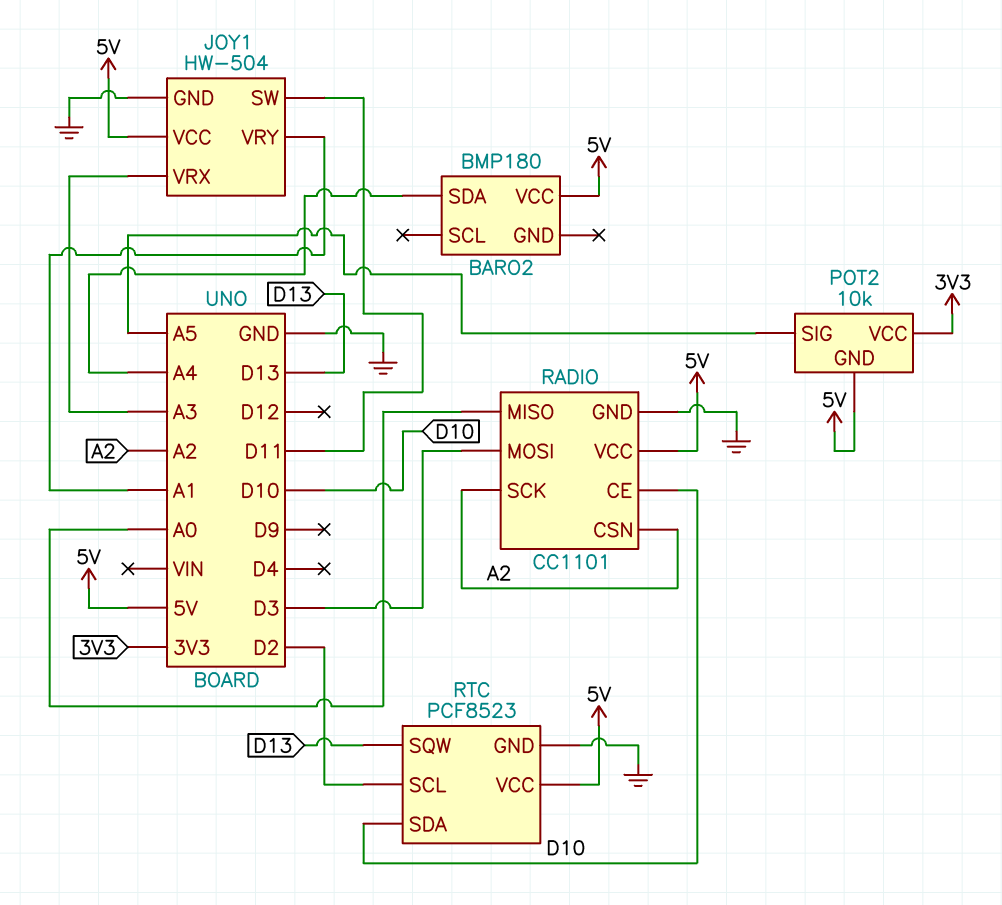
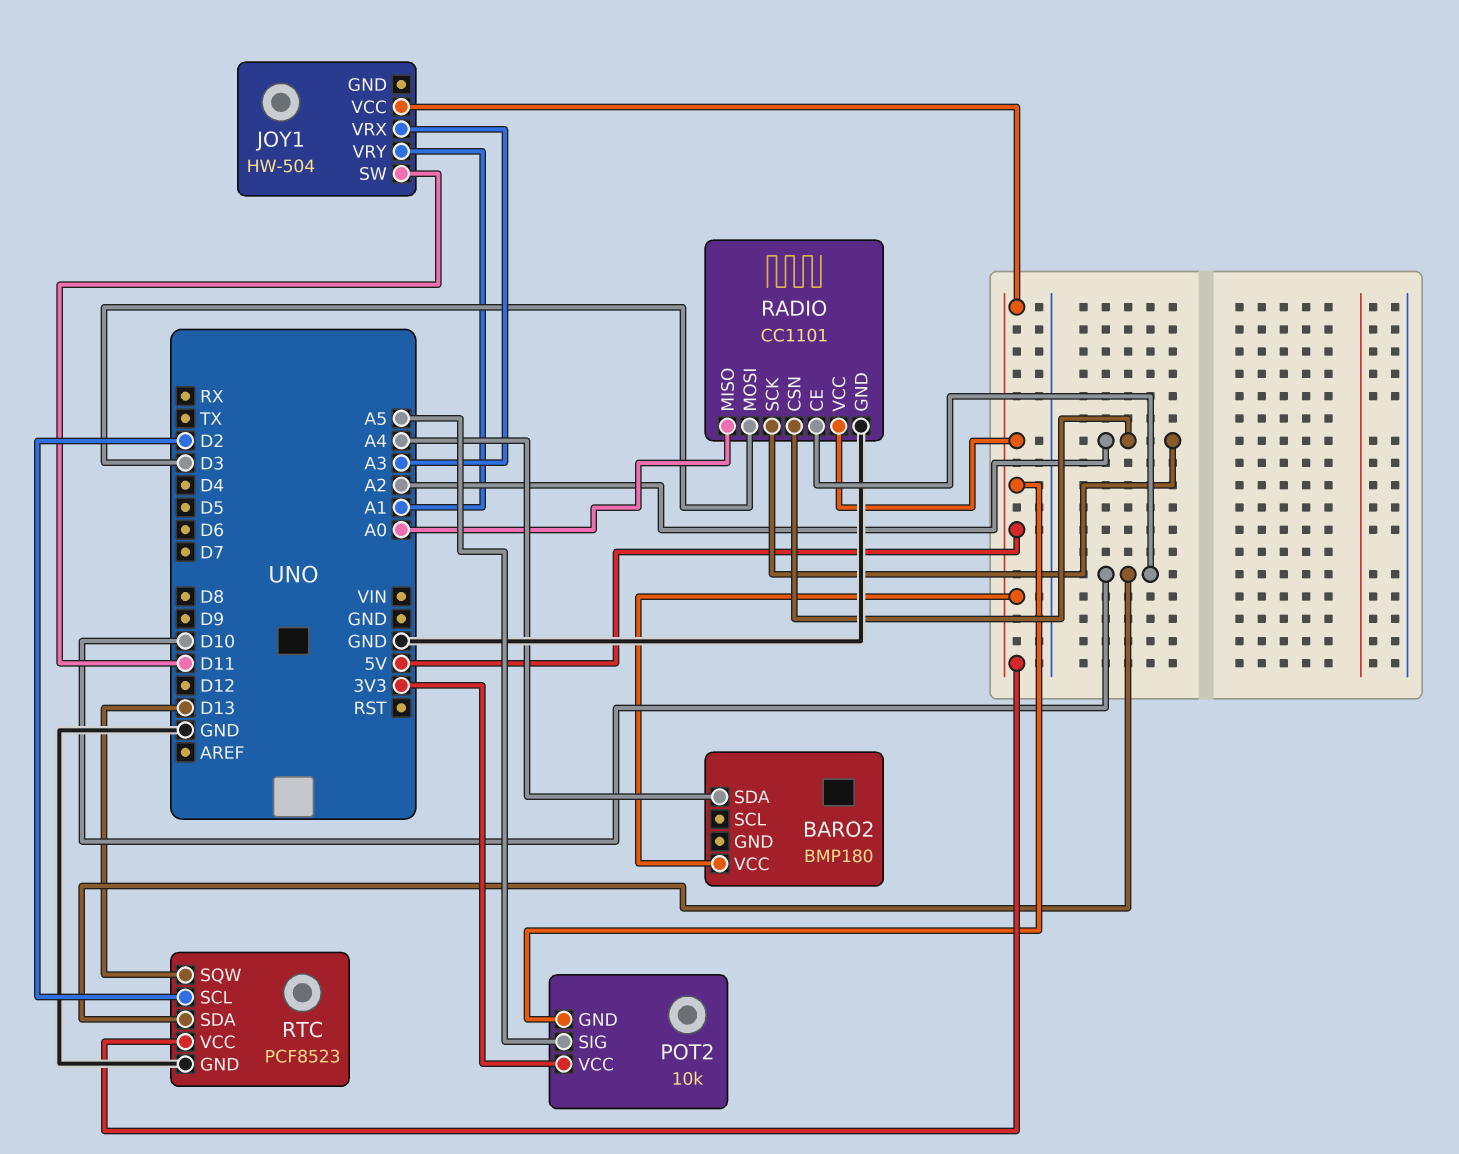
JOY1 pin GND: GND -> none

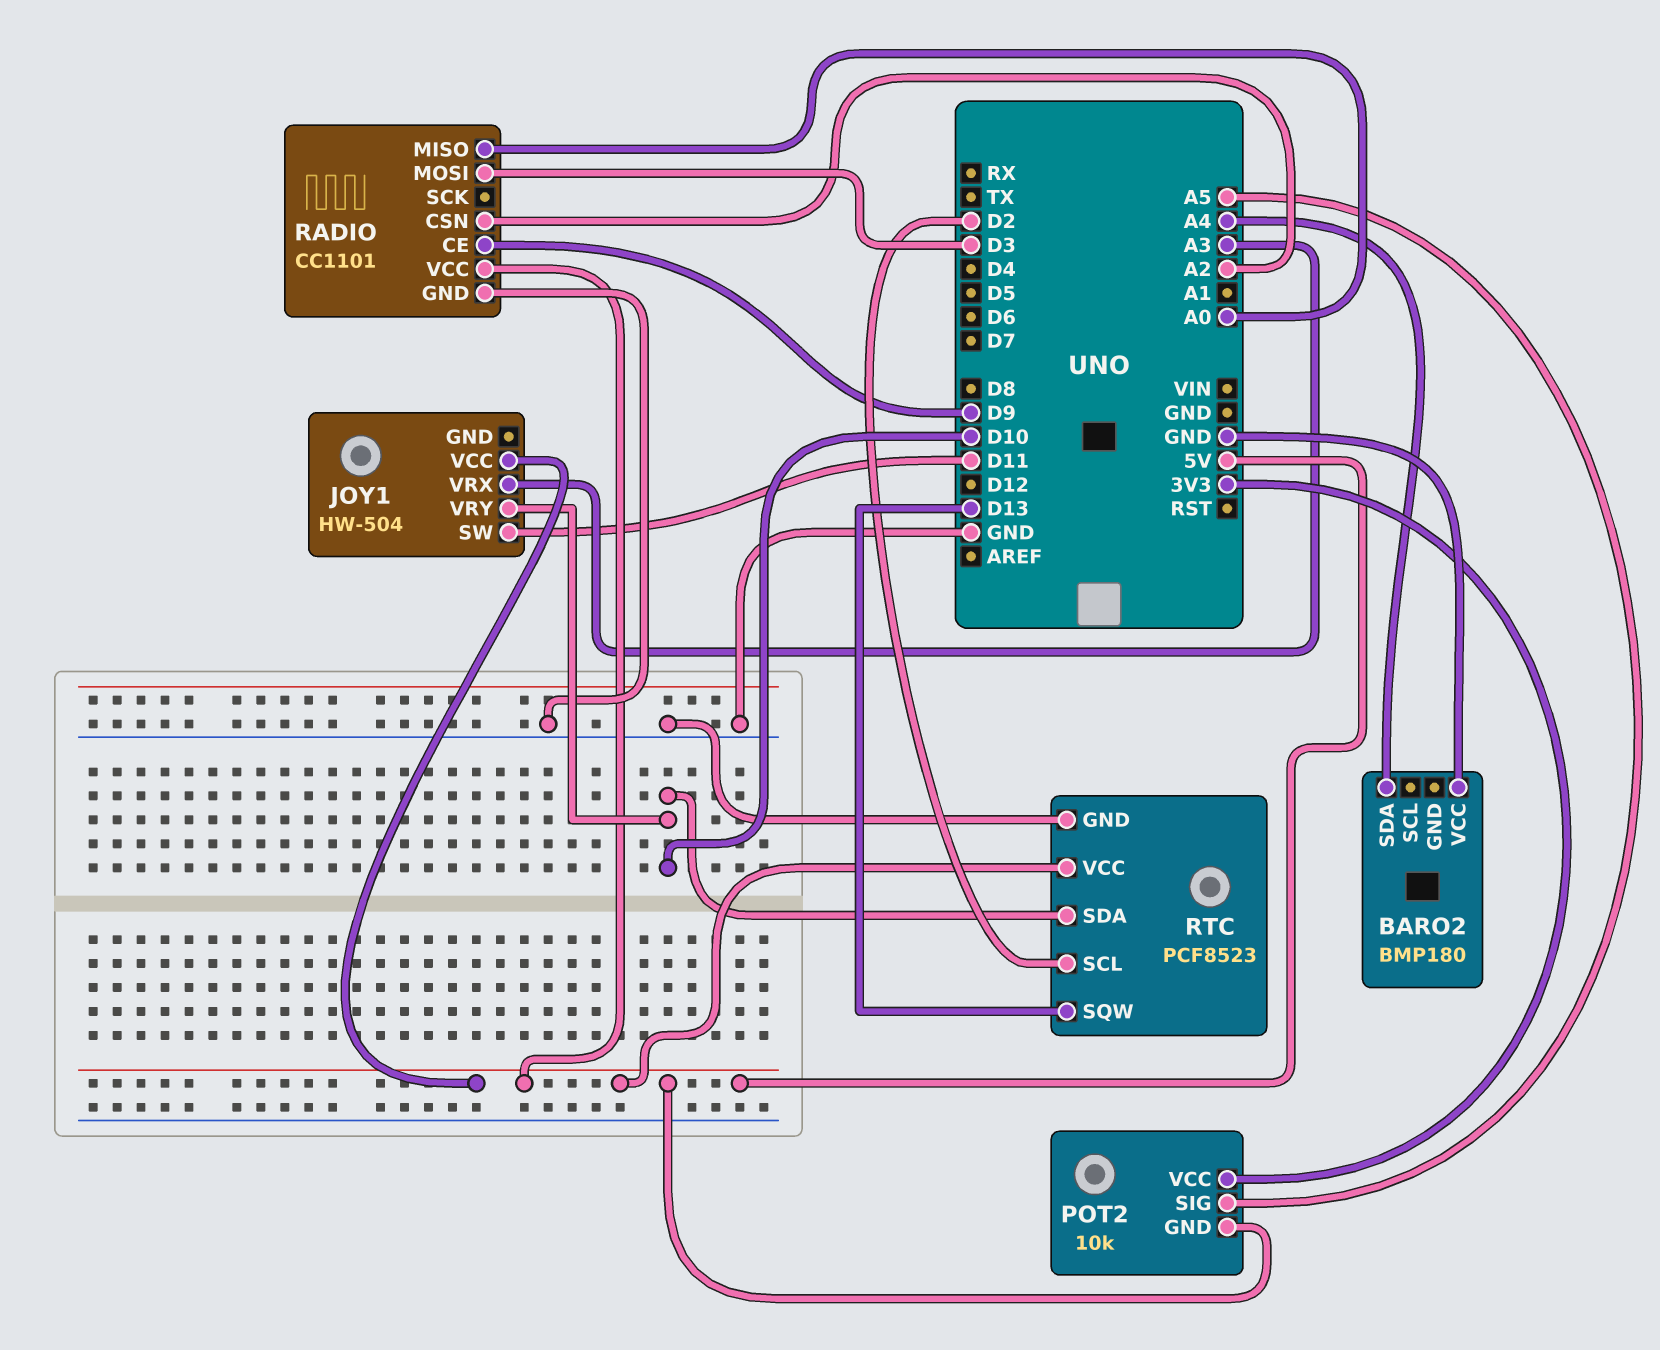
BARO2 pin VCC: 5V -> GND
JOY1 pin VRY: A1 -> D10
RADIO pin CE: D10 -> D9
RADIO pin SCK: A2 -> none

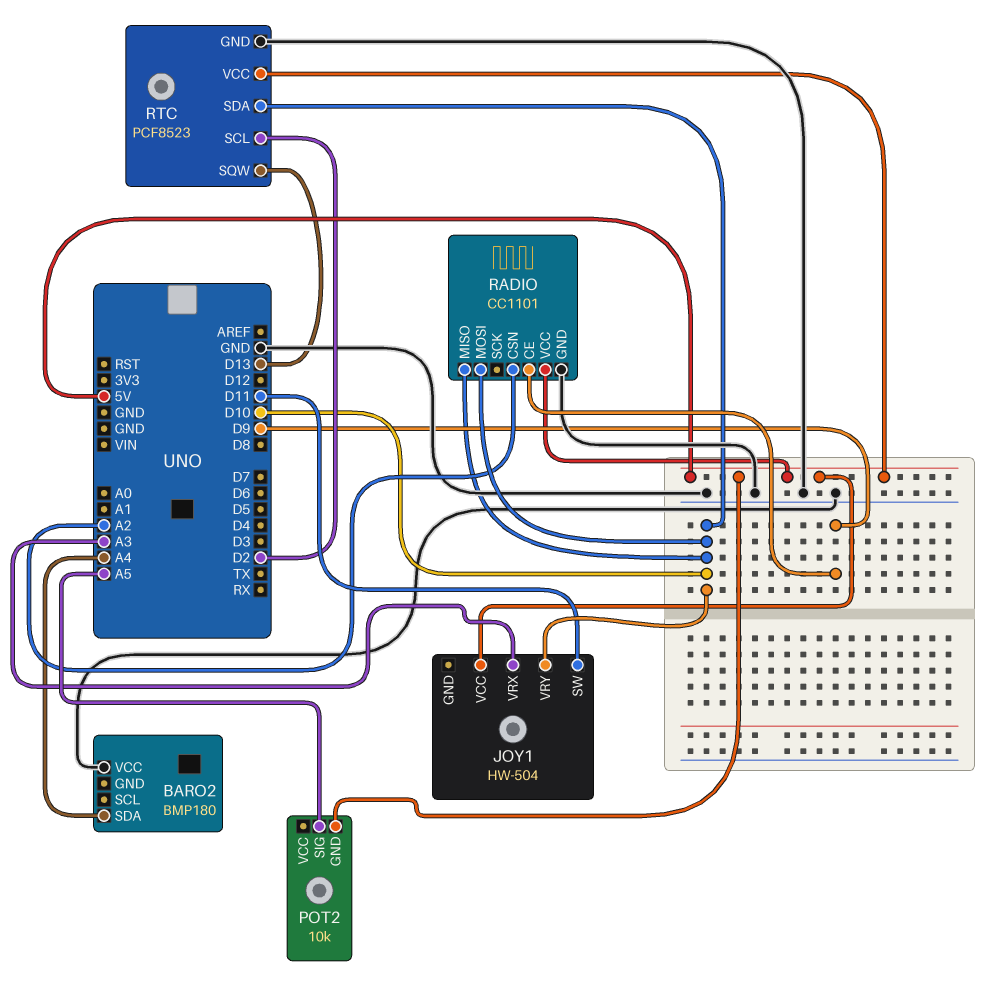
POT2 pin VCC: 3V3 -> none
RADIO pin MISO: A0 -> D10
RADIO pin MOSI: D3 -> D10

